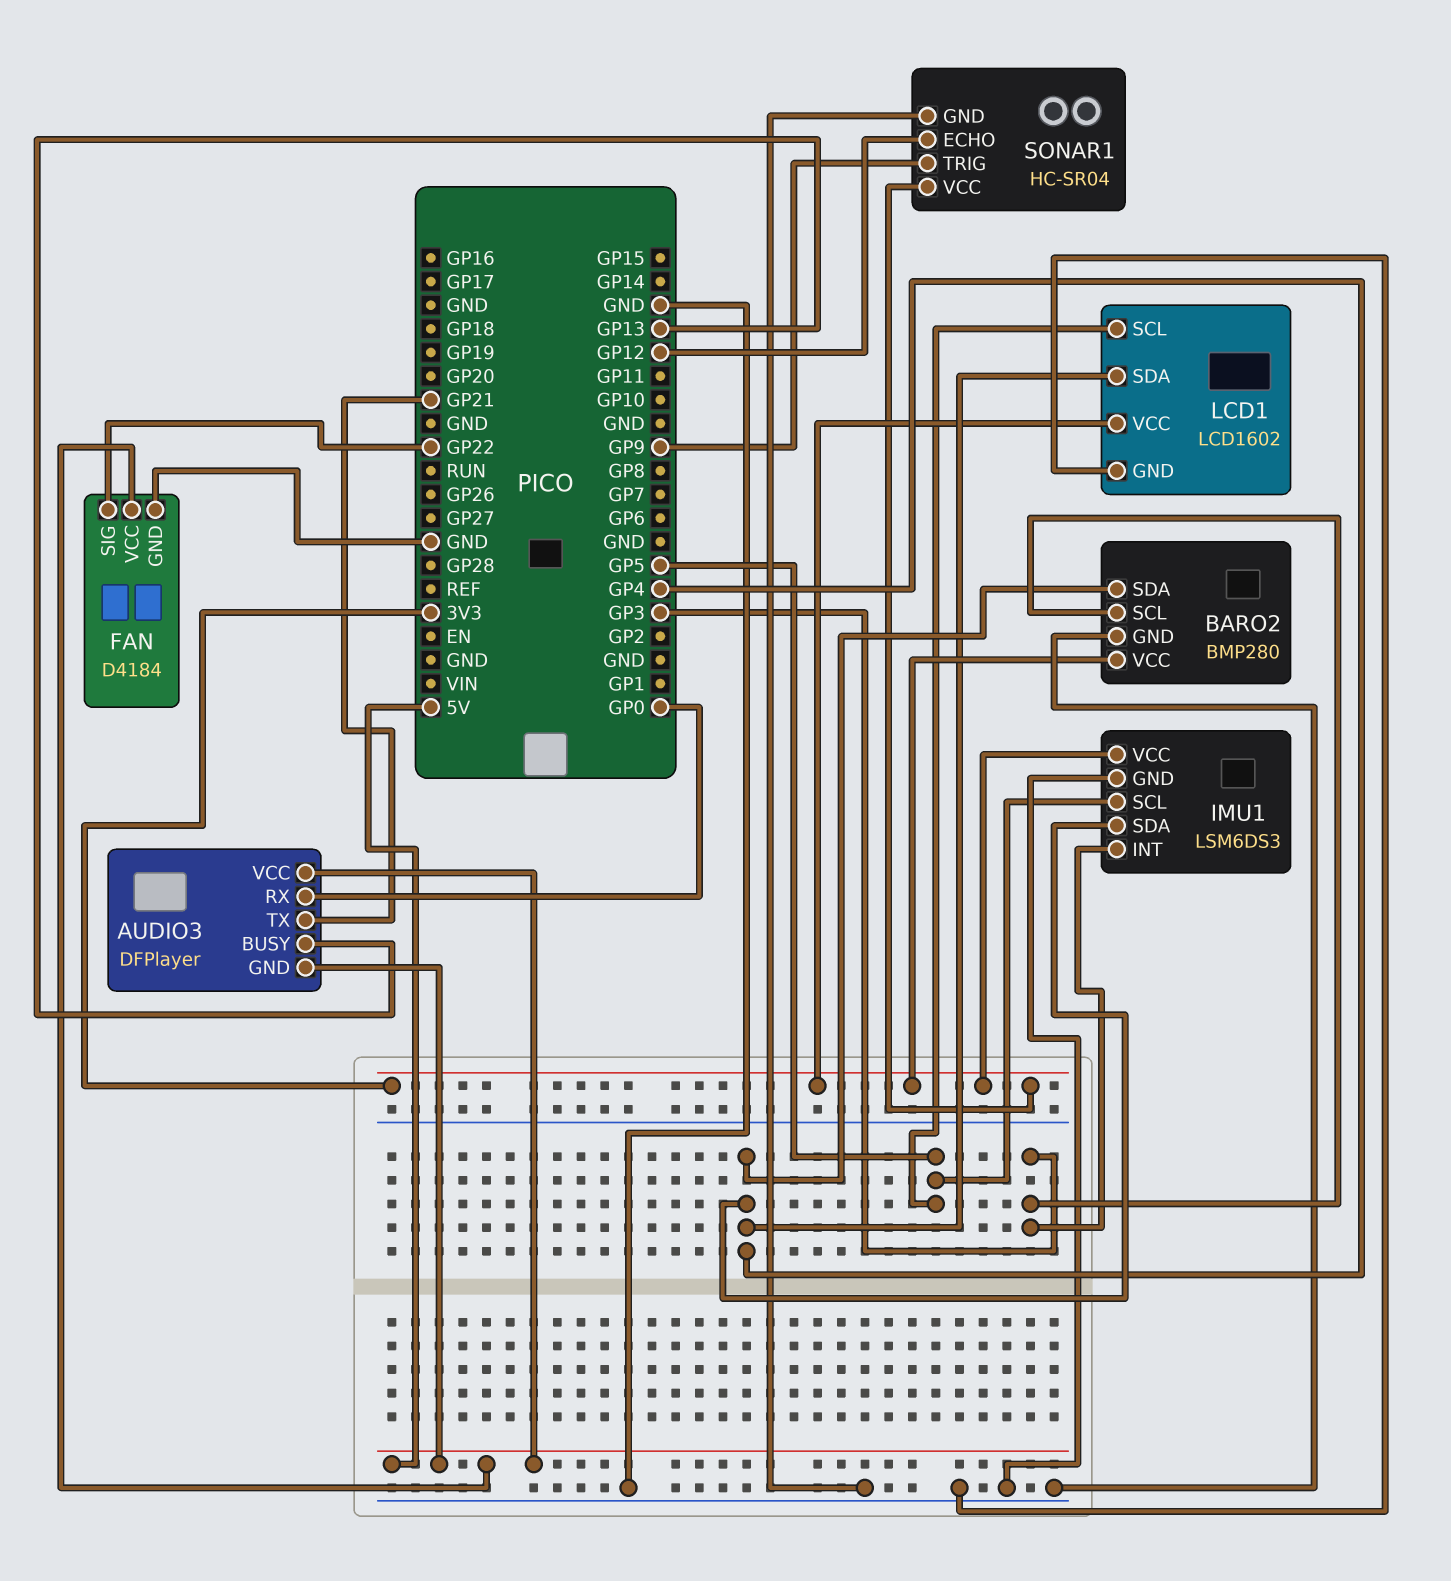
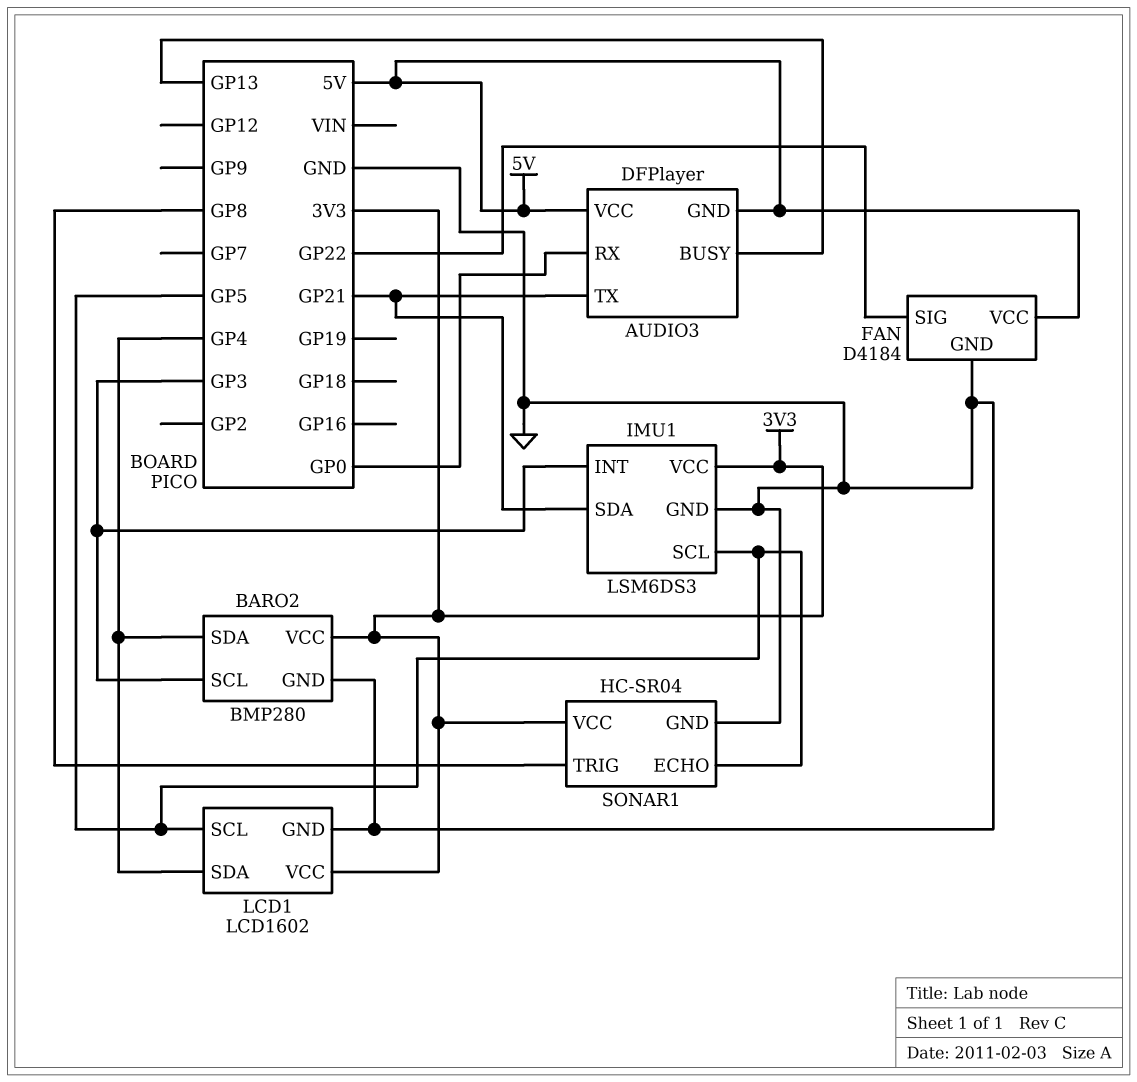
IMU1 pin SDA: GP4 -> GP21
SONAR1 pin ECHO: GP12 -> GP5
SONAR1 pin TRIG: GP9 -> GP8

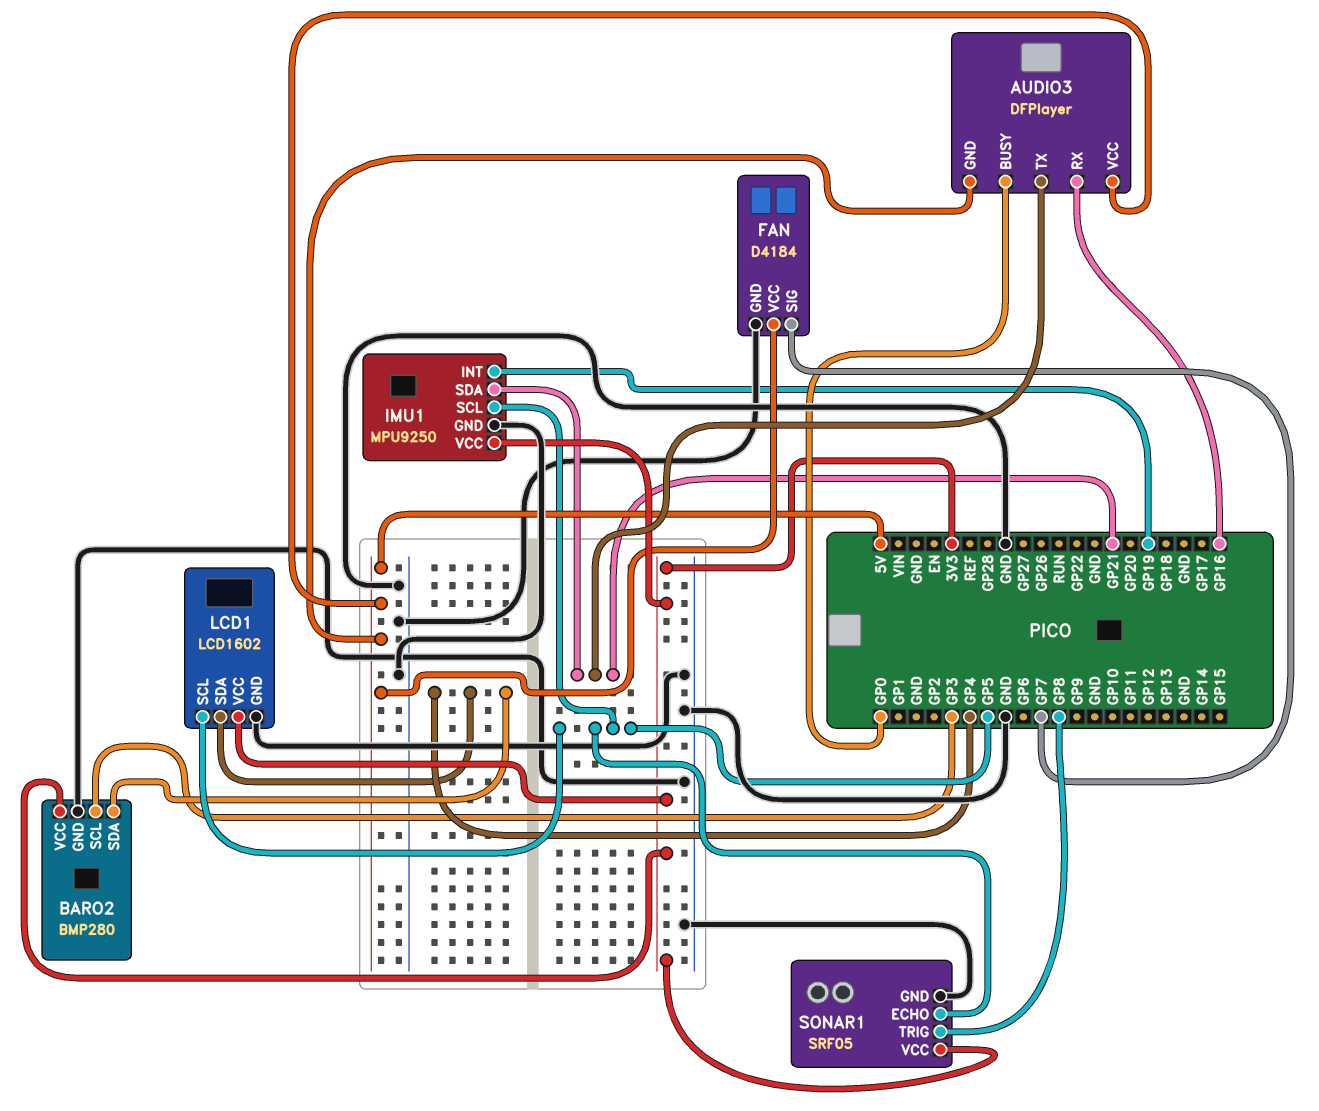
AUDIO3 pin BUSY: GP13 -> GP0
AUDIO3 pin RX: GP0 -> GP16
FAN pin SIG: GP22 -> GP7
IMU1: LSM6DS3 -> MPU9250
IMU1 pin INT: GP3 -> GP19
SONAR1: HC-SR04 -> SRF05

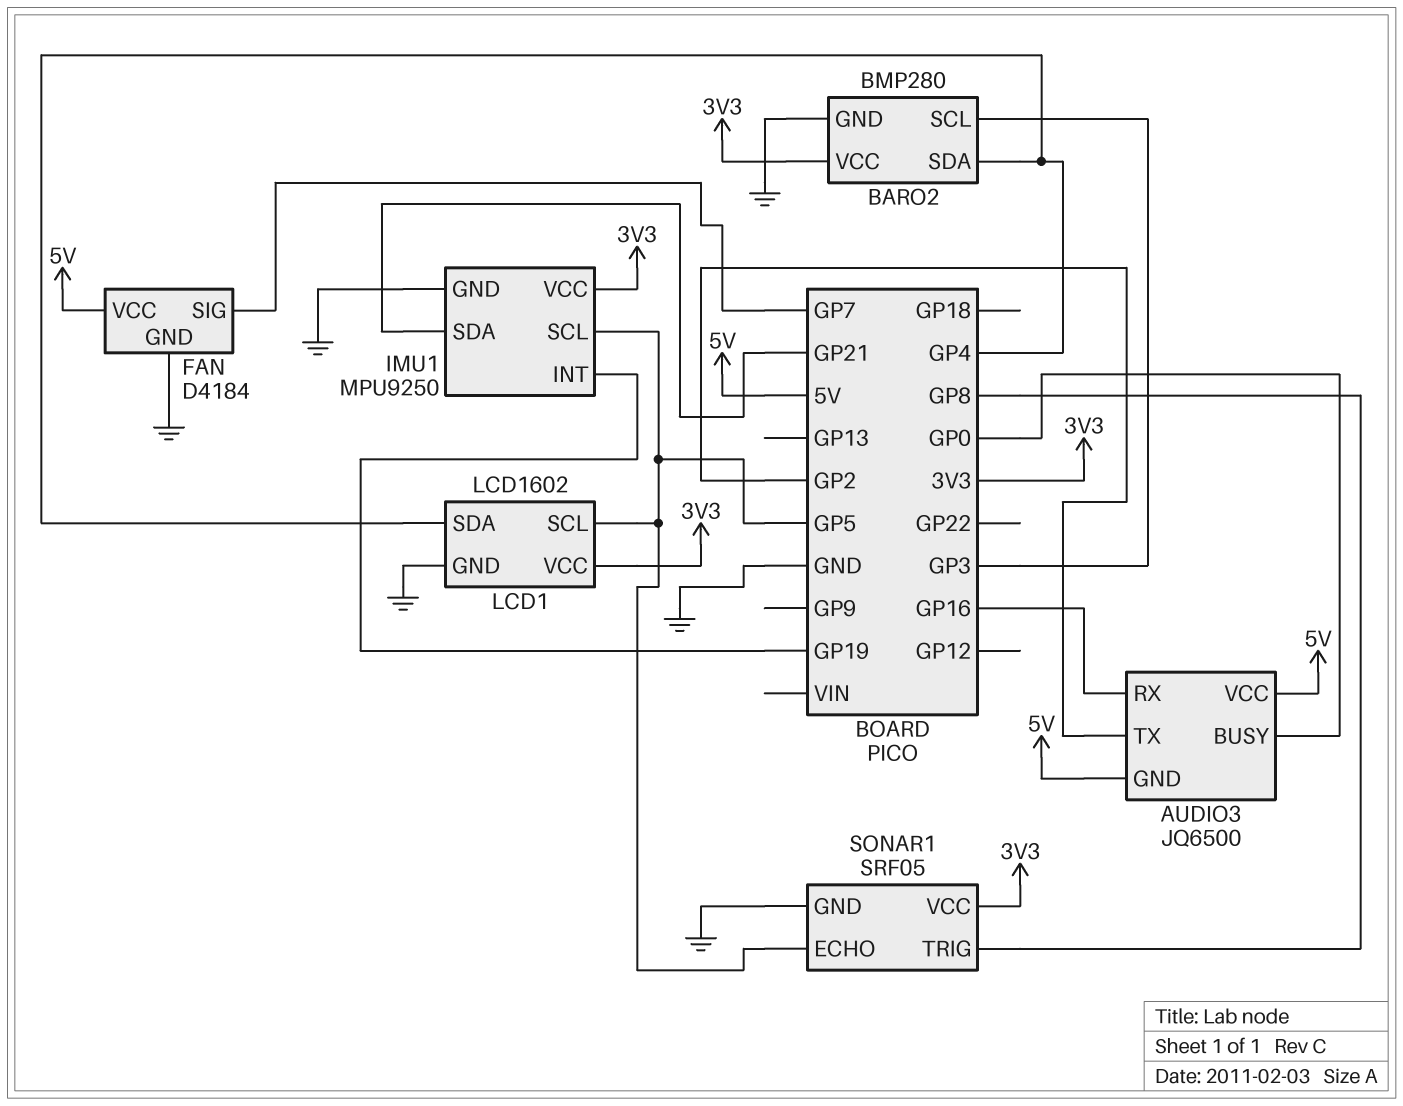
AUDIO3: DFPlayer -> JQ6500
AUDIO3 pin TX: GP21 -> GP2

